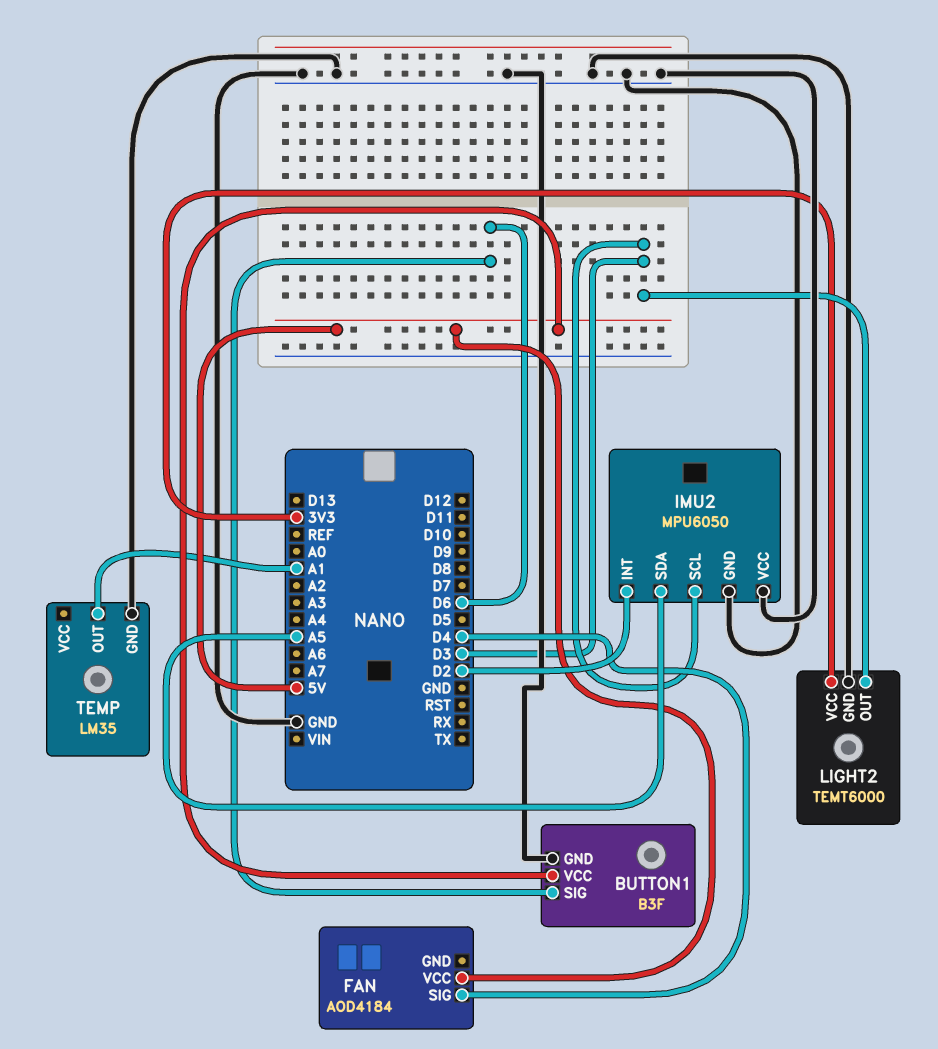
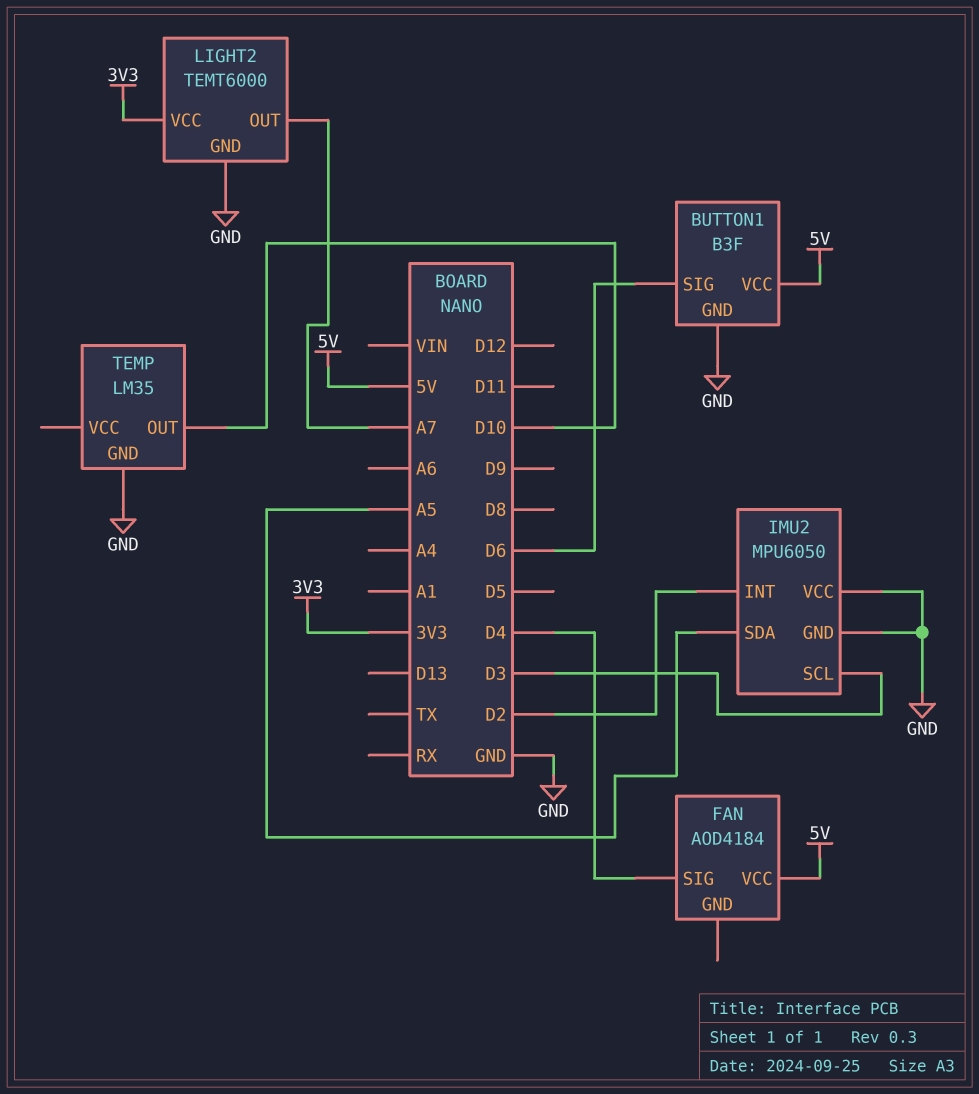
LIGHT2 pin OUT: D3 -> A7
TEMP pin OUT: A1 -> D10

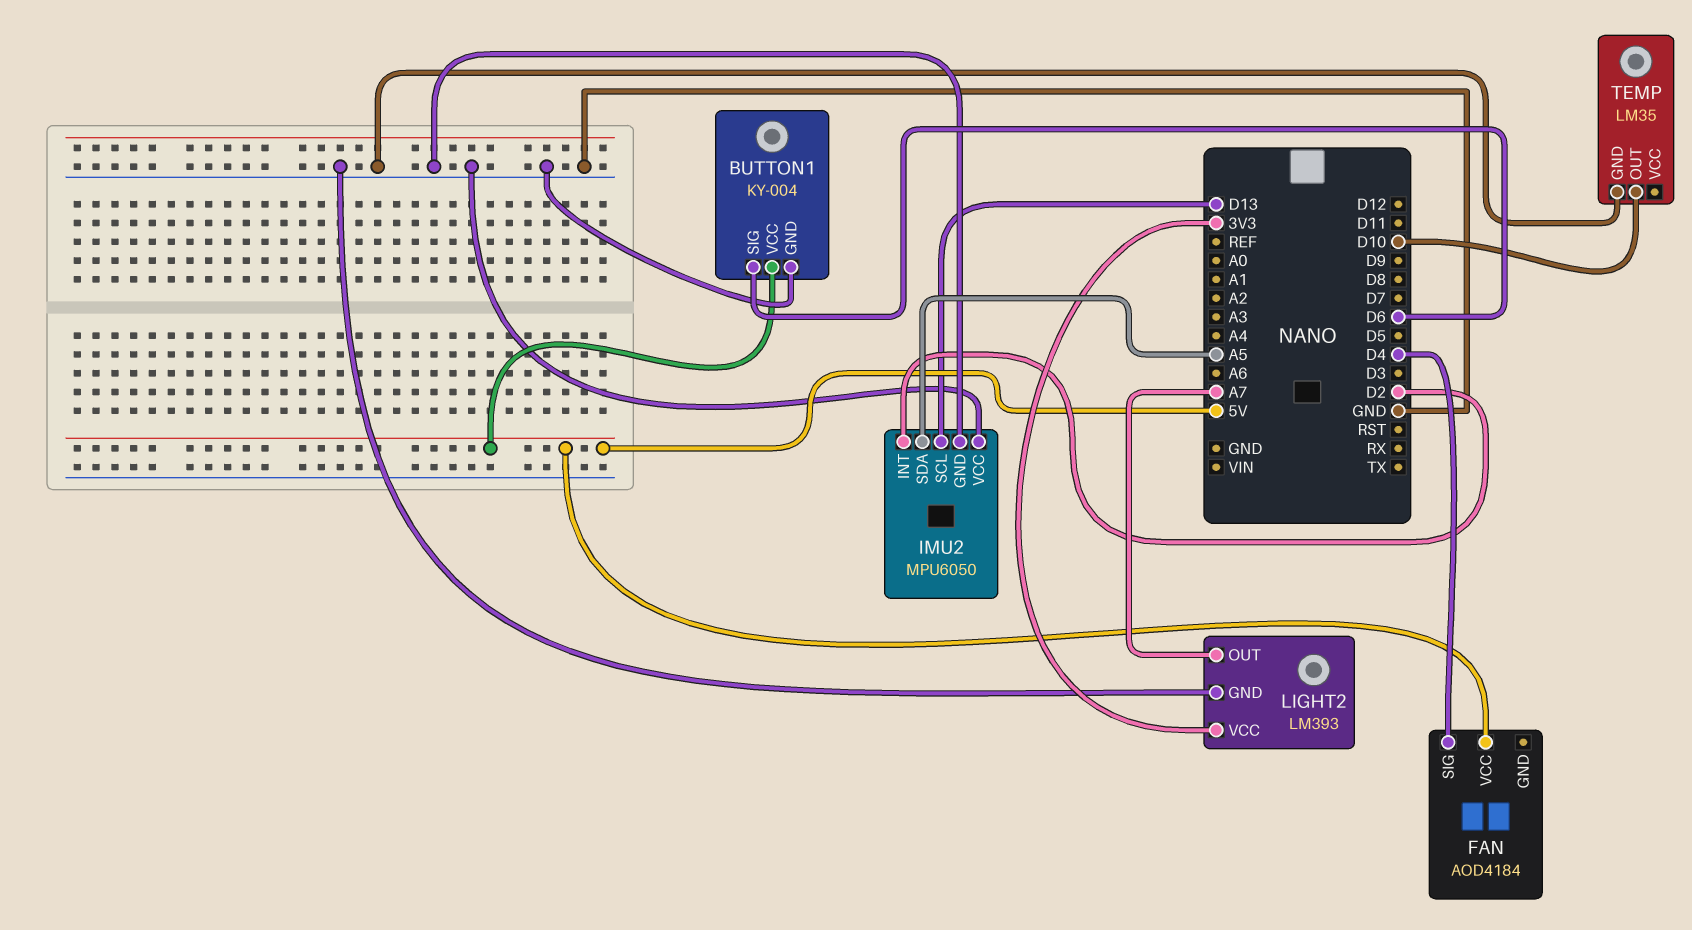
BUTTON1: B3F -> KY-004
IMU2 pin SCL: D3 -> D13
LIGHT2: TEMT6000 -> LM393

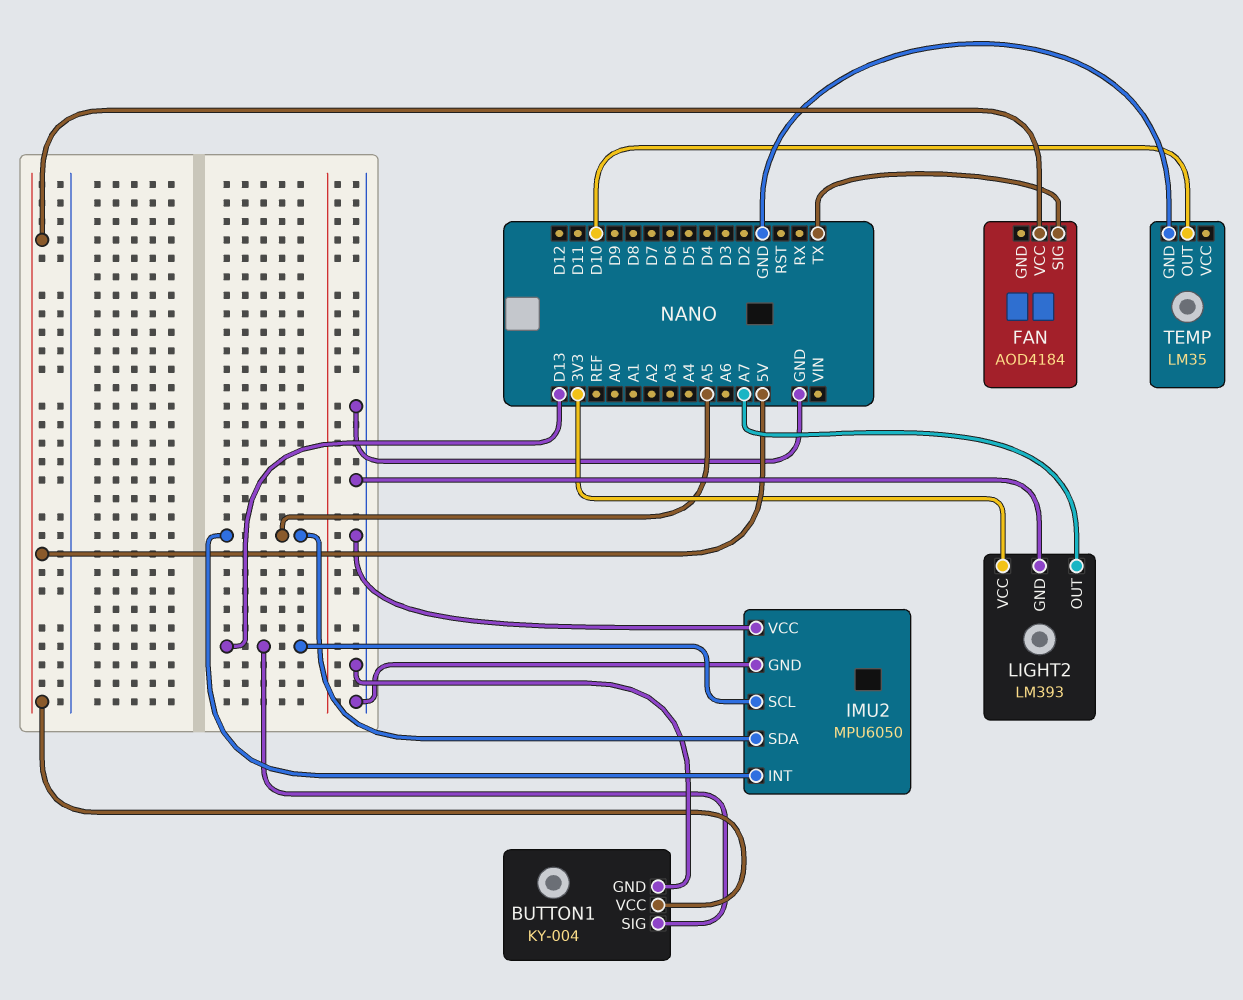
BUTTON1 pin SIG: D6 -> D13
FAN pin SIG: D4 -> TX
IMU2 pin INT: D2 -> A5

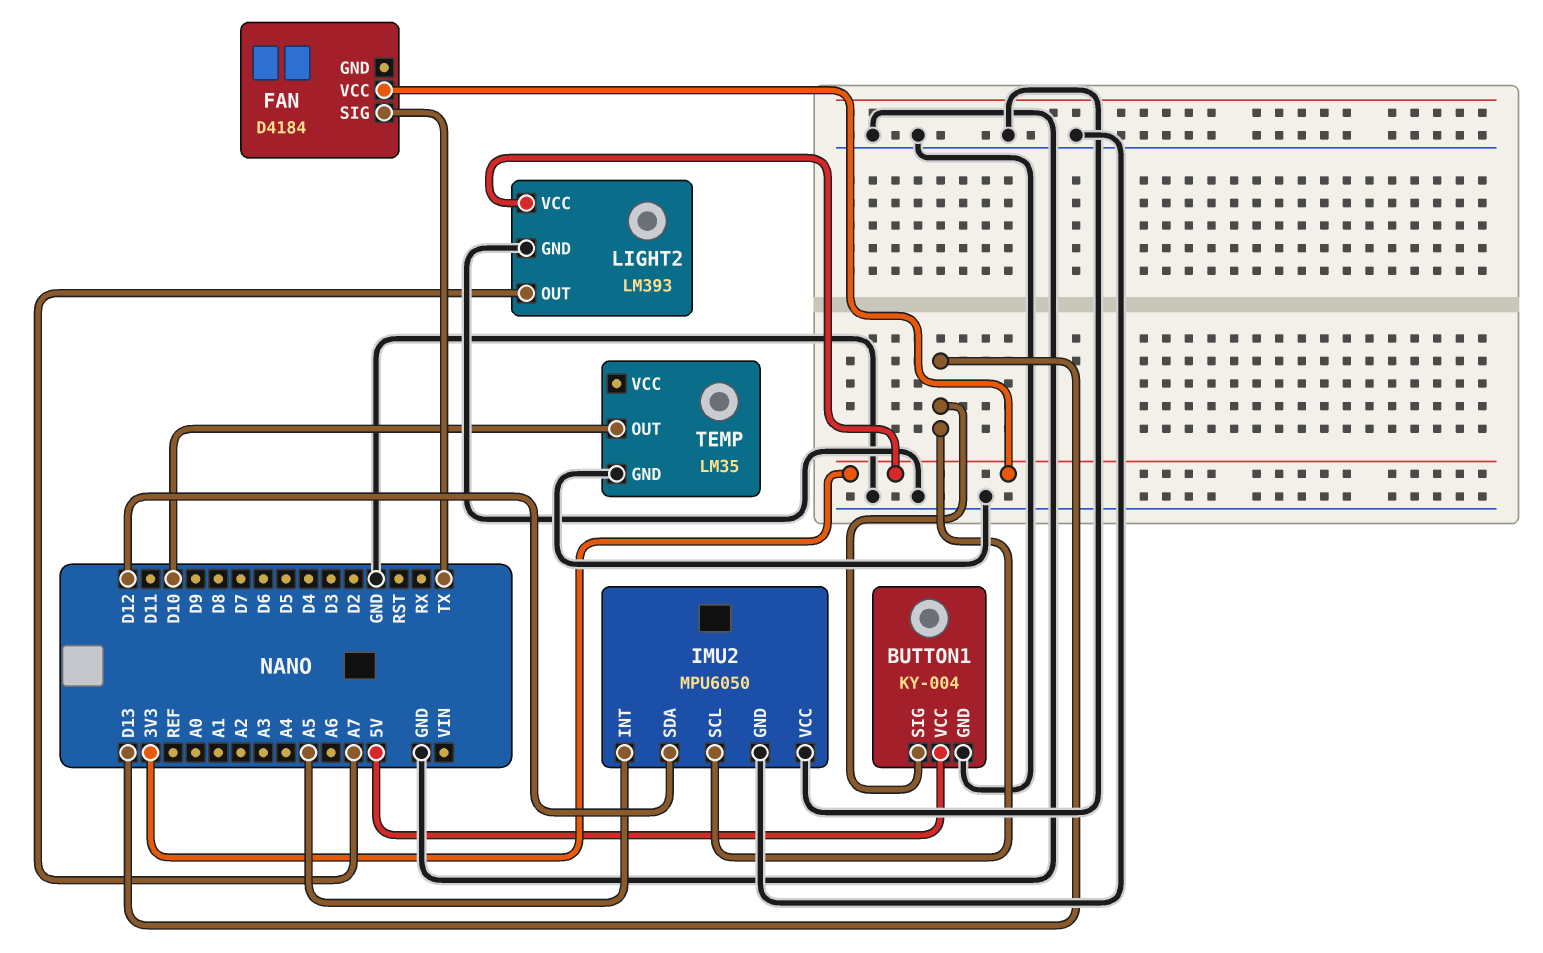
FAN: AOD4184 -> D4184
FAN pin VCC: 5V -> 3V3
IMU2 pin SDA: A5 -> D12

